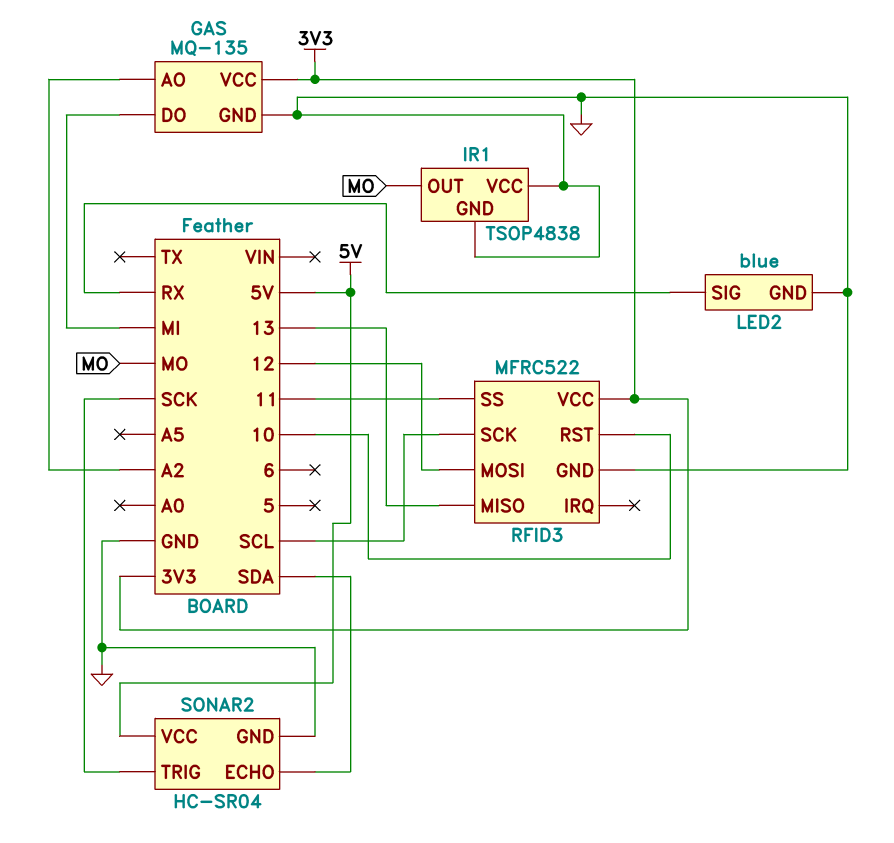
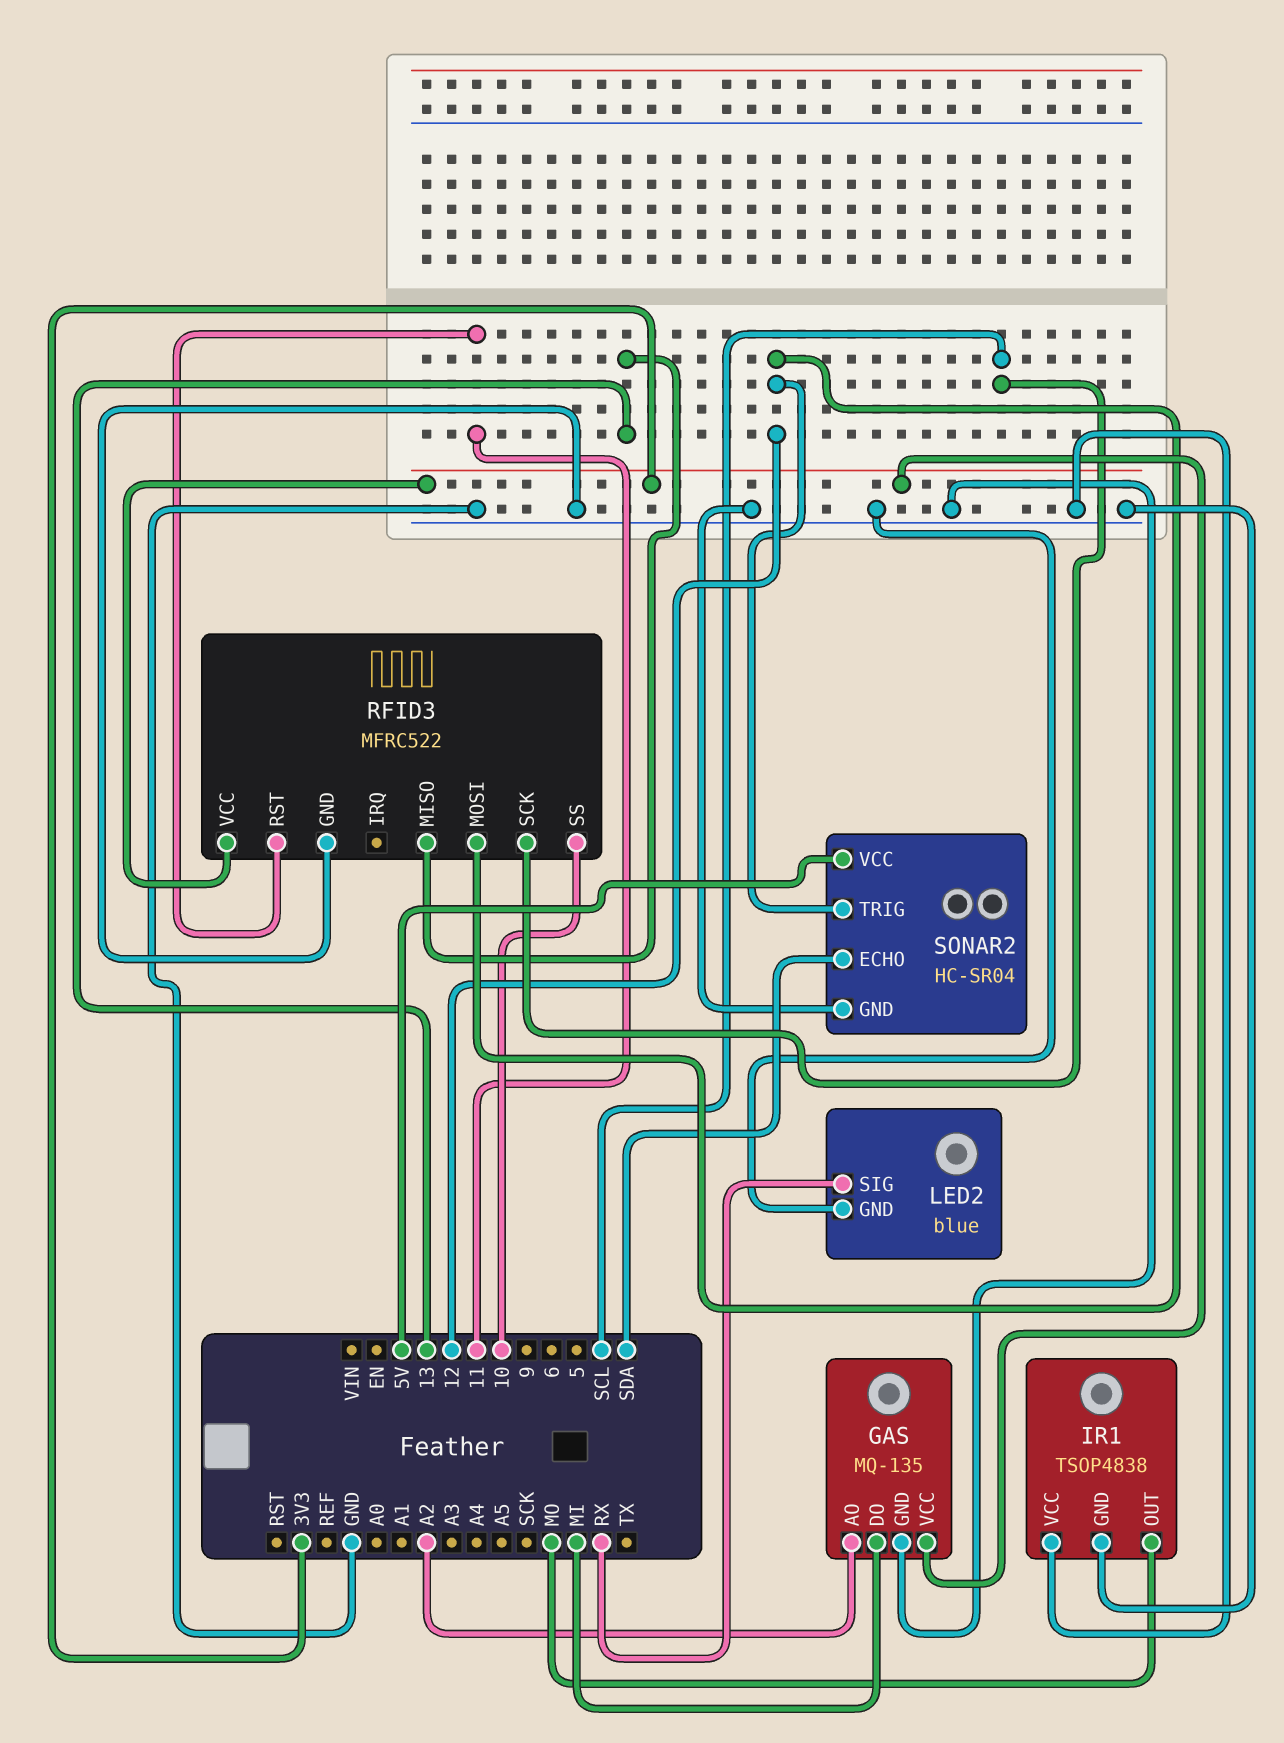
RFID3 pin RST: 10 -> 11
RFID3 pin SS: 11 -> 10
SONAR2 pin TRIG: SCK -> 12

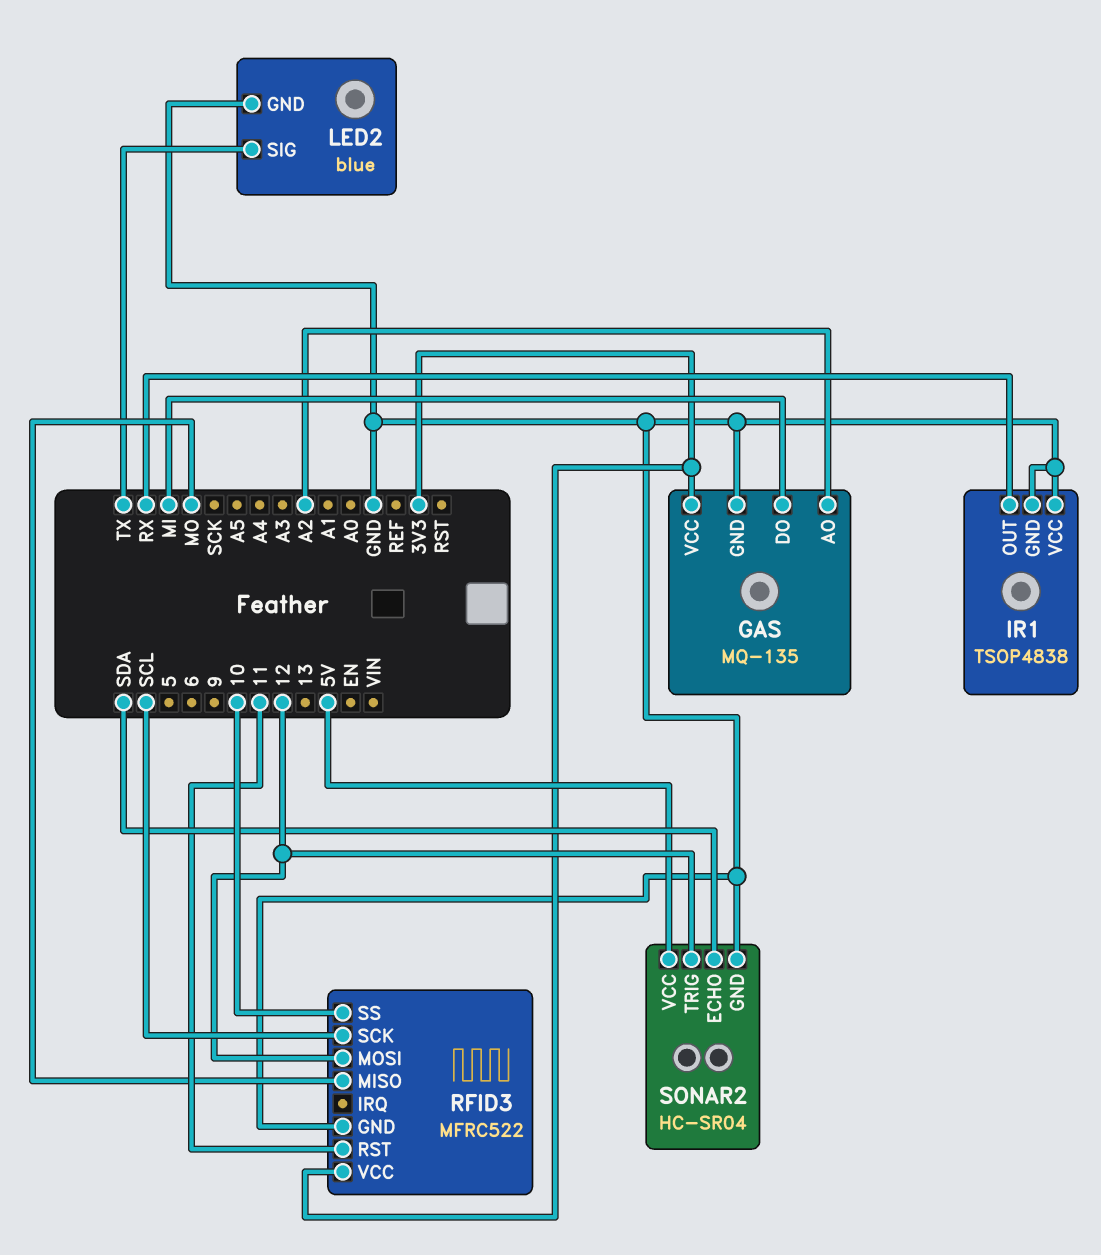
IR1 pin OUT: MO -> RX
LED2 pin SIG: RX -> TX
RFID3 pin MISO: 13 -> MO

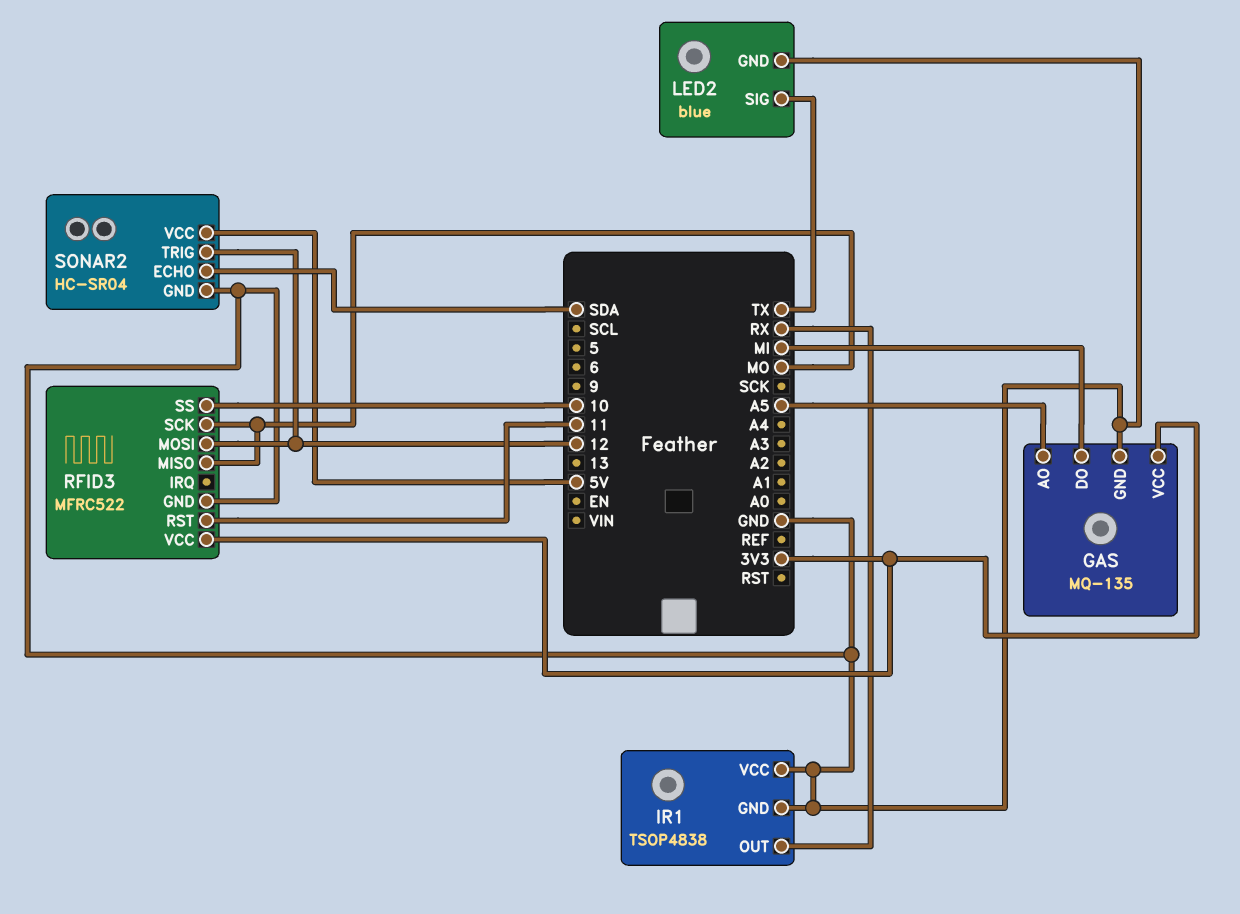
GAS pin AO: A2 -> A5
RFID3 pin SCK: SCL -> MO

